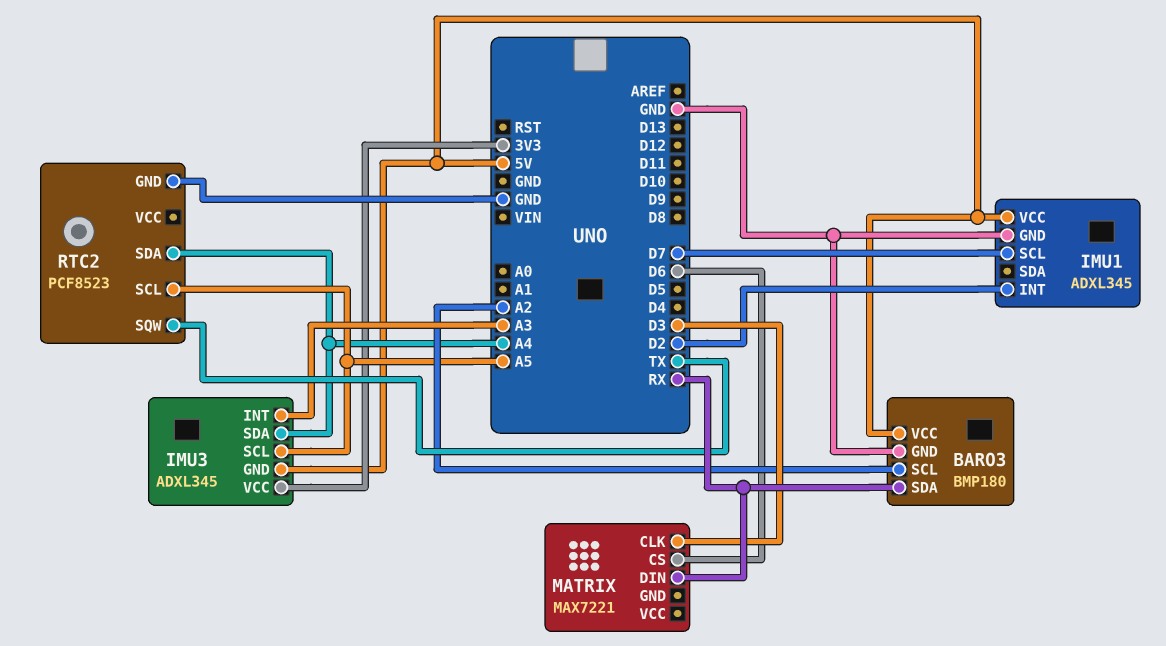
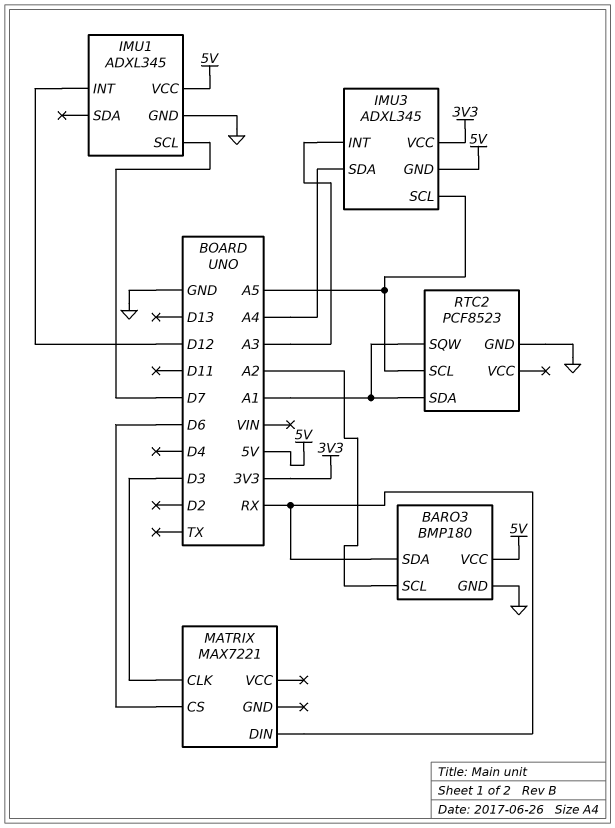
IMU1 pin INT: D2 -> D12
RTC2 pin SDA: A4 -> A1
RTC2 pin SQW: TX -> A1

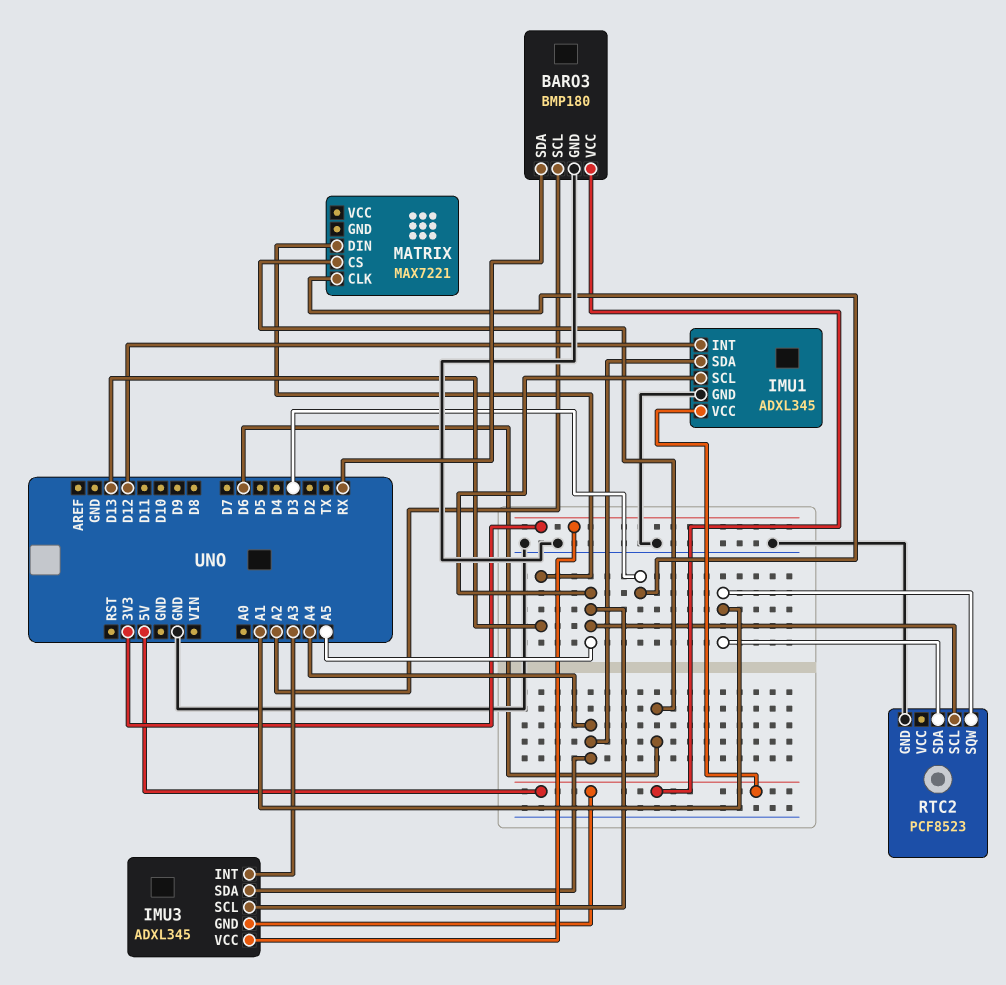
IMU1 pin SCL: D7 -> A5
IMU1 pin SDA: none -> A4
MATRIX pin DIN: RX -> D13

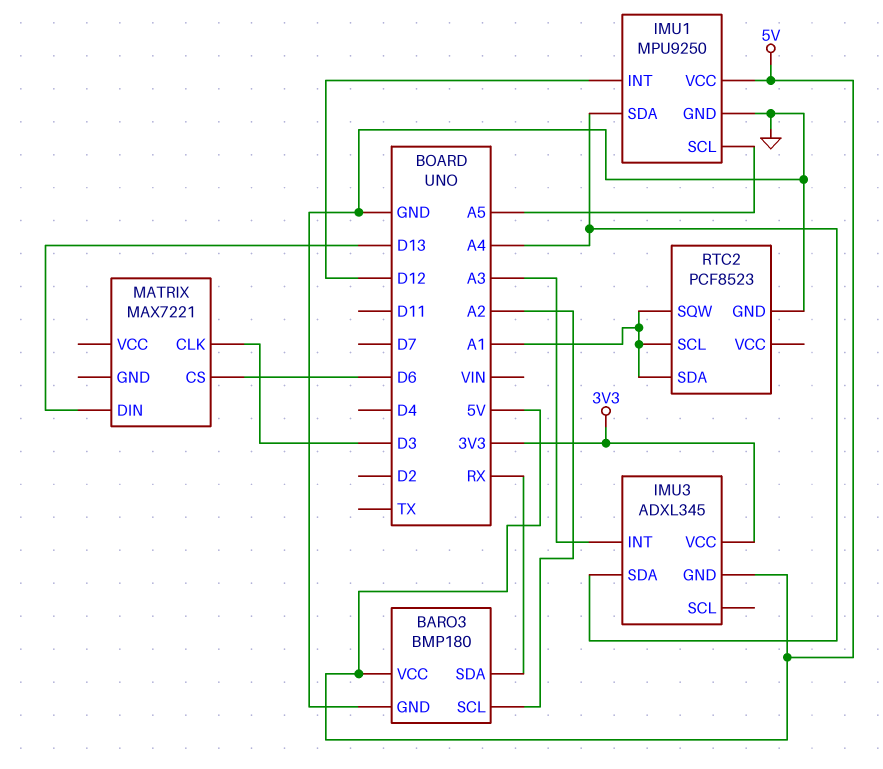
IMU1: ADXL345 -> MPU9250
IMU3 pin SCL: A5 -> none
RTC2 pin SCL: A5 -> A1

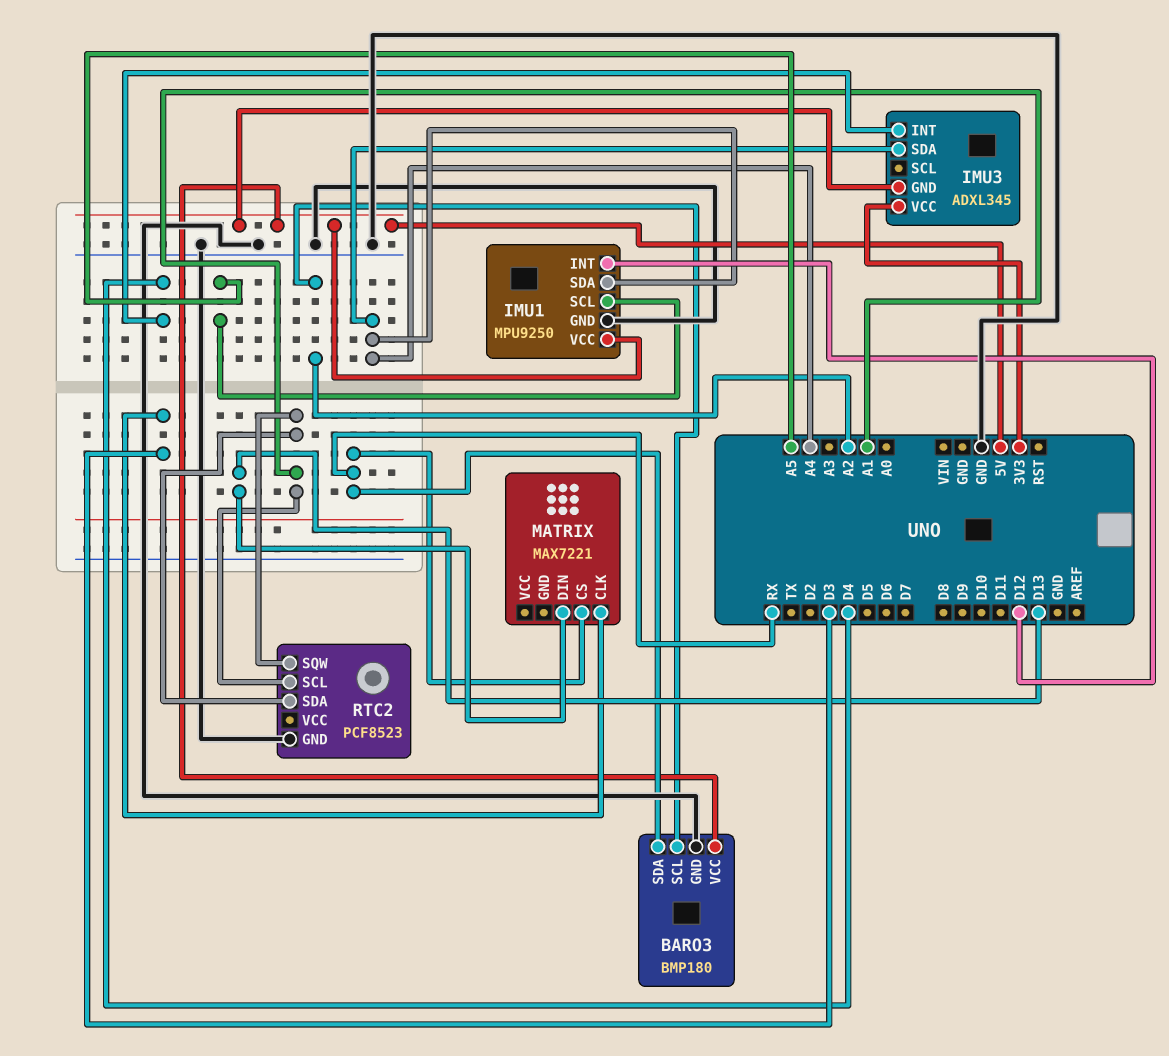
IMU3 pin INT: A3 -> D4
MATRIX pin CS: D6 -> RX

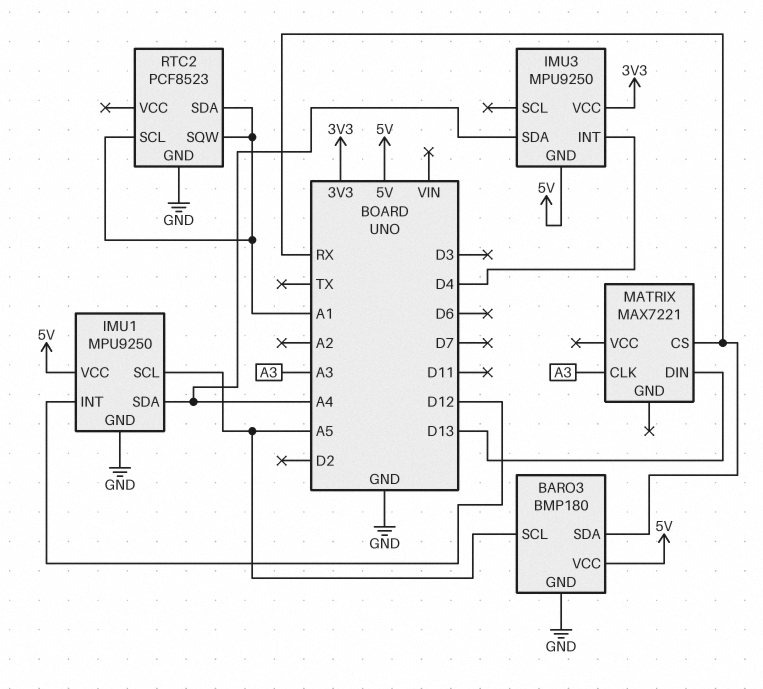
BARO3 pin SCL: A2 -> A5
IMU3: ADXL345 -> MPU9250
MATRIX pin CLK: D3 -> A3

